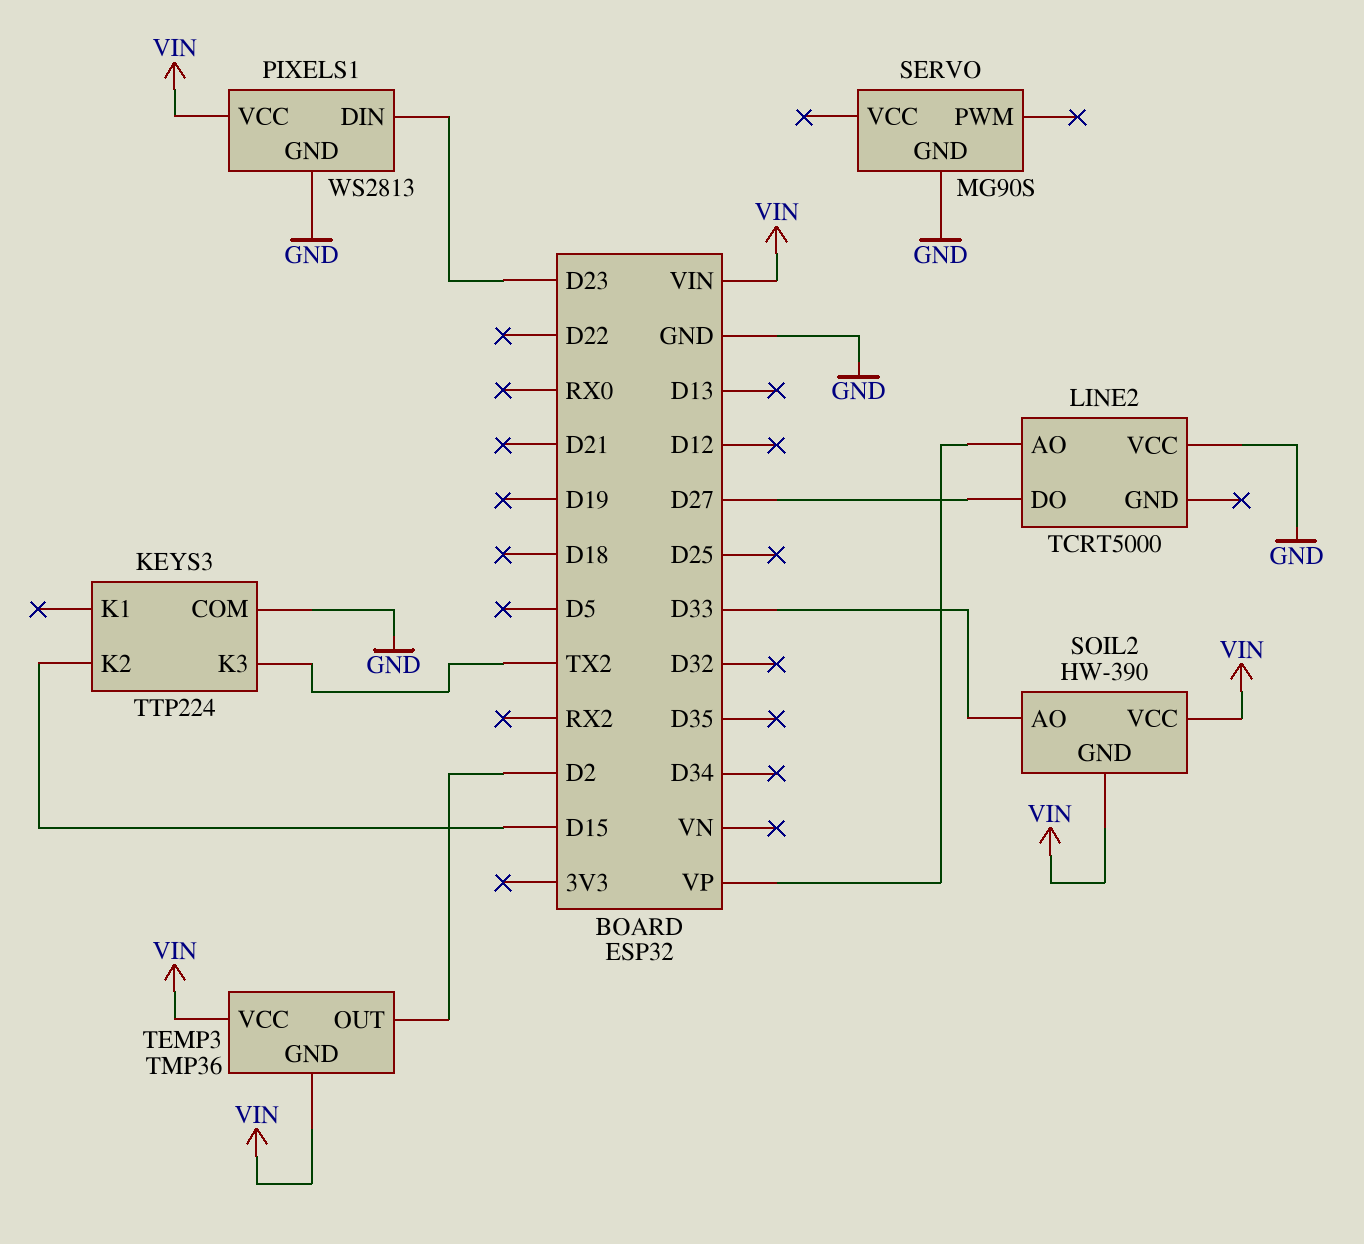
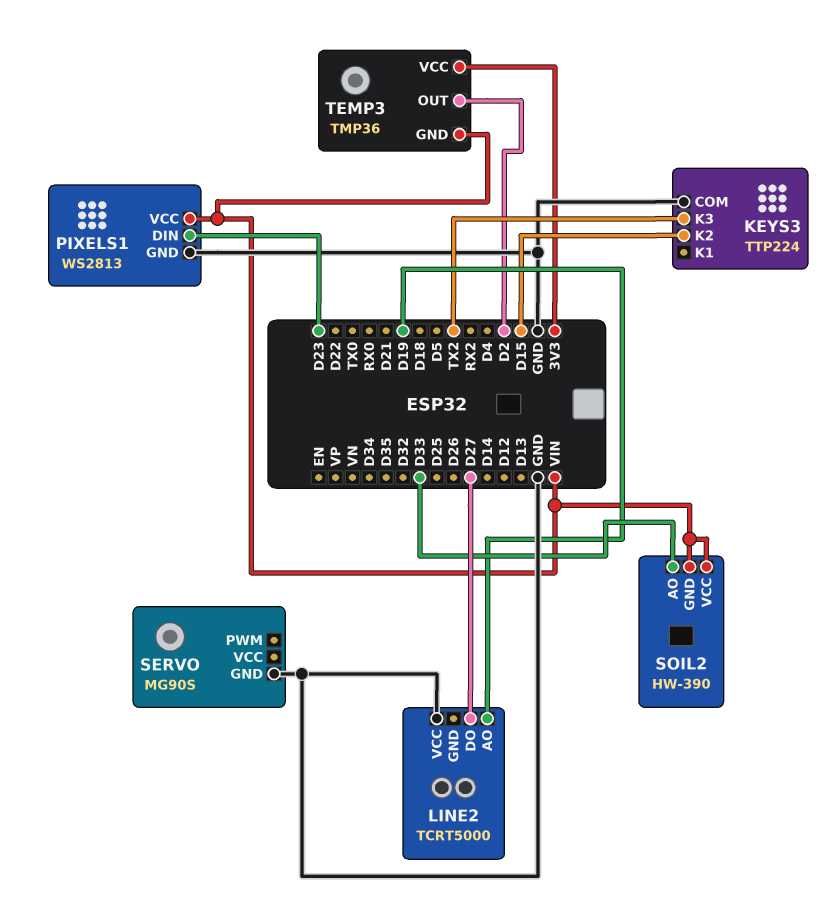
LINE2 pin AO: VP -> D19
TEMP3 pin VCC: VIN -> 3V3

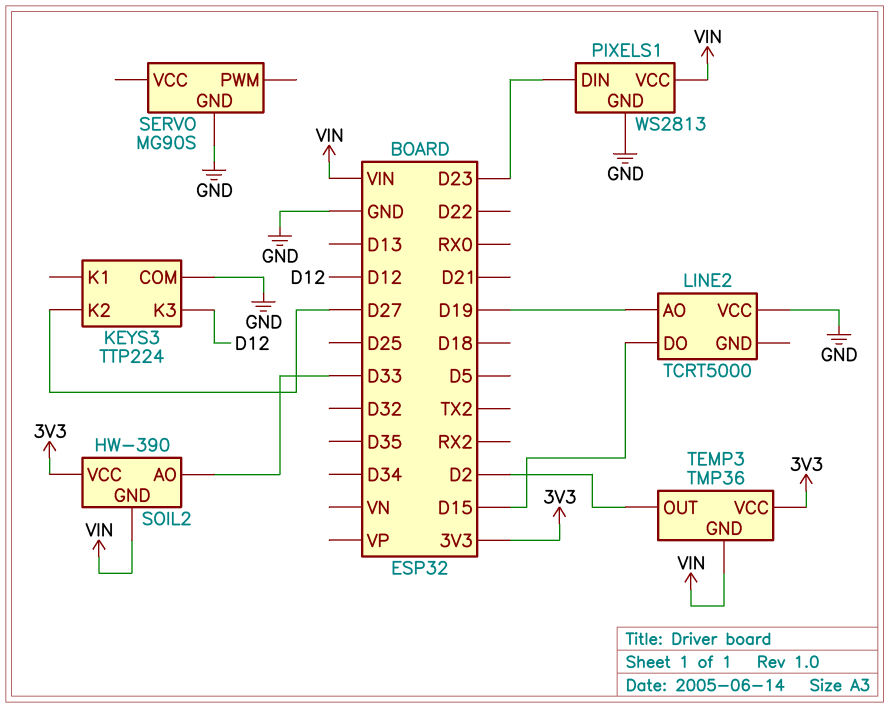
KEYS3 pin K2: D15 -> D27
KEYS3 pin K3: TX2 -> D12
LINE2 pin DO: D27 -> D15
SOIL2 pin VCC: VIN -> 3V3

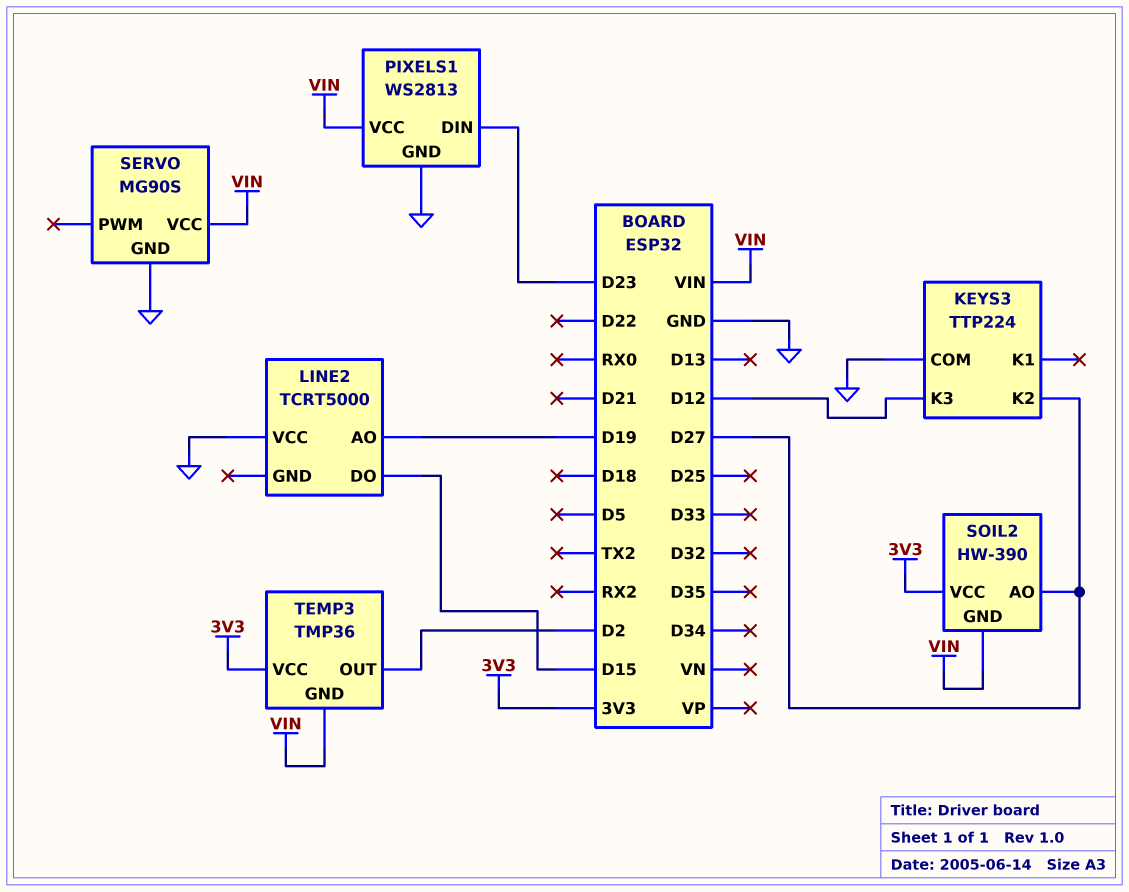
SERVO pin VCC: none -> VIN
SOIL2 pin AO: D33 -> D27

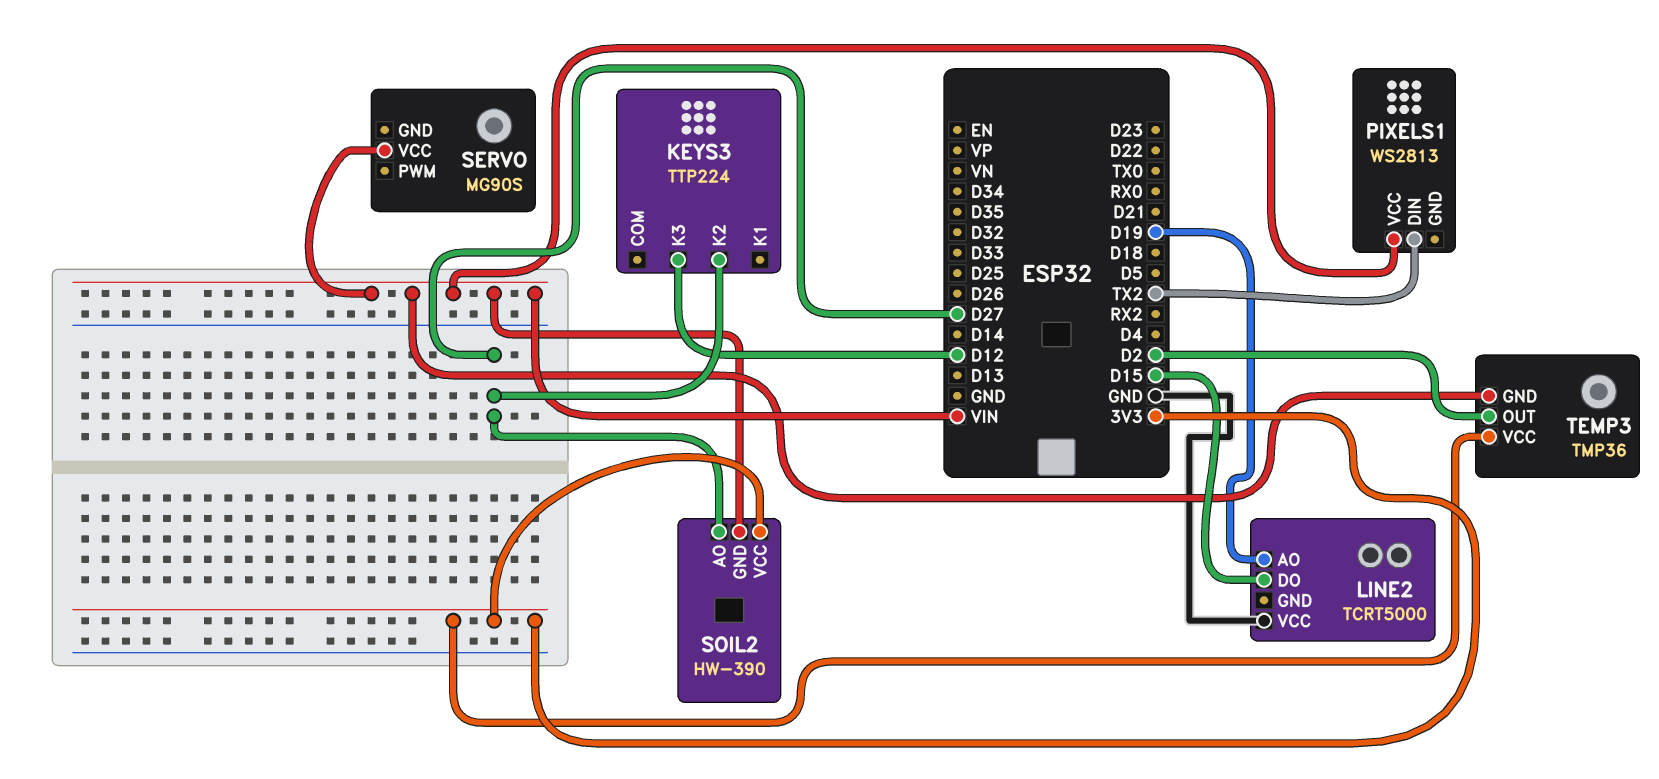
KEYS3 pin COM: GND -> none
PIXELS1 pin DIN: D23 -> TX2
PIXELS1 pin GND: GND -> none
SERVO pin GND: GND -> none

